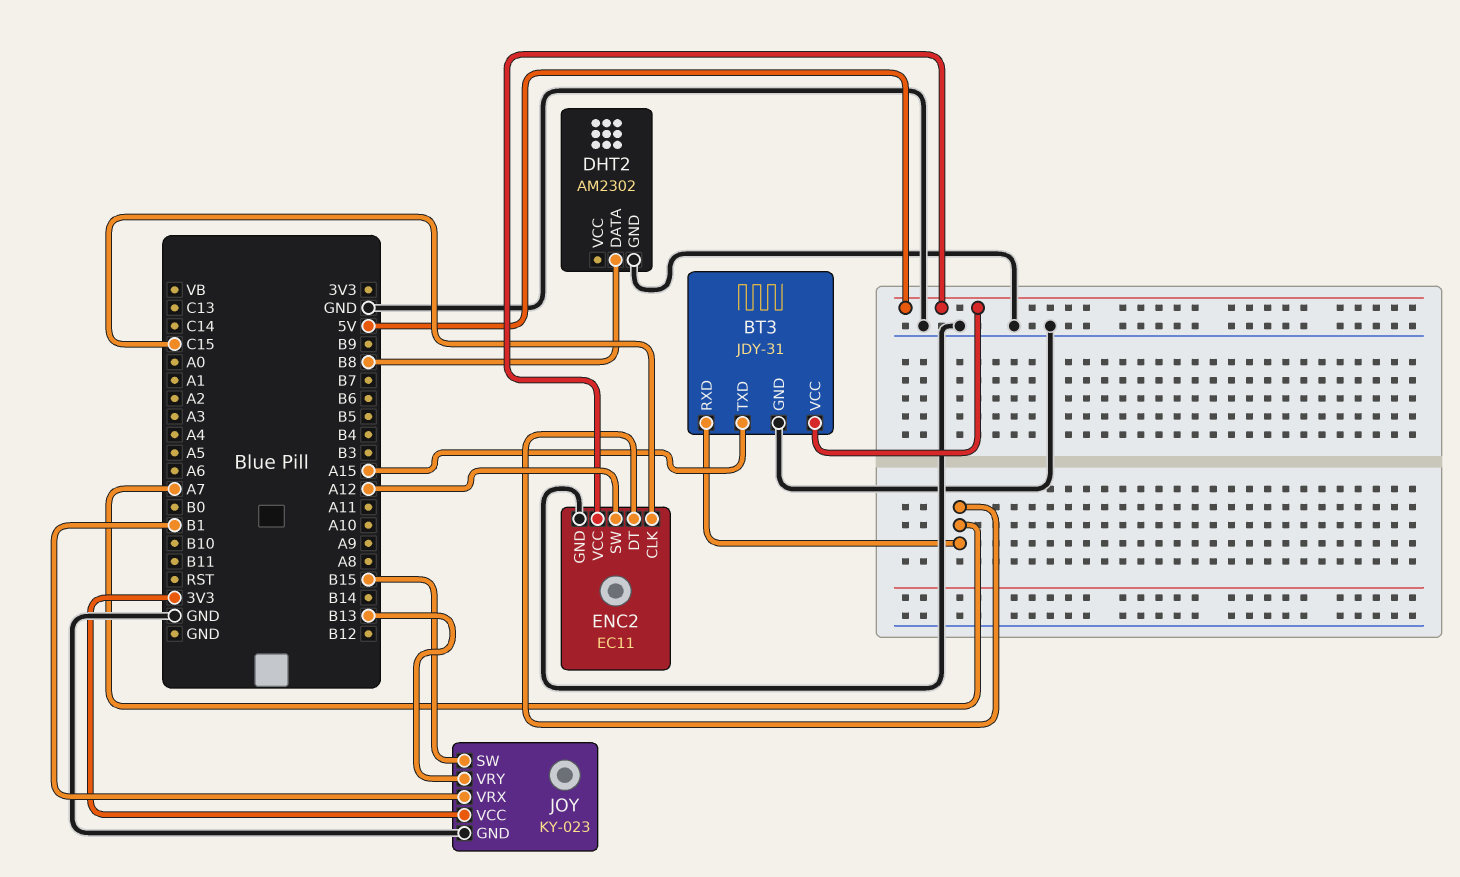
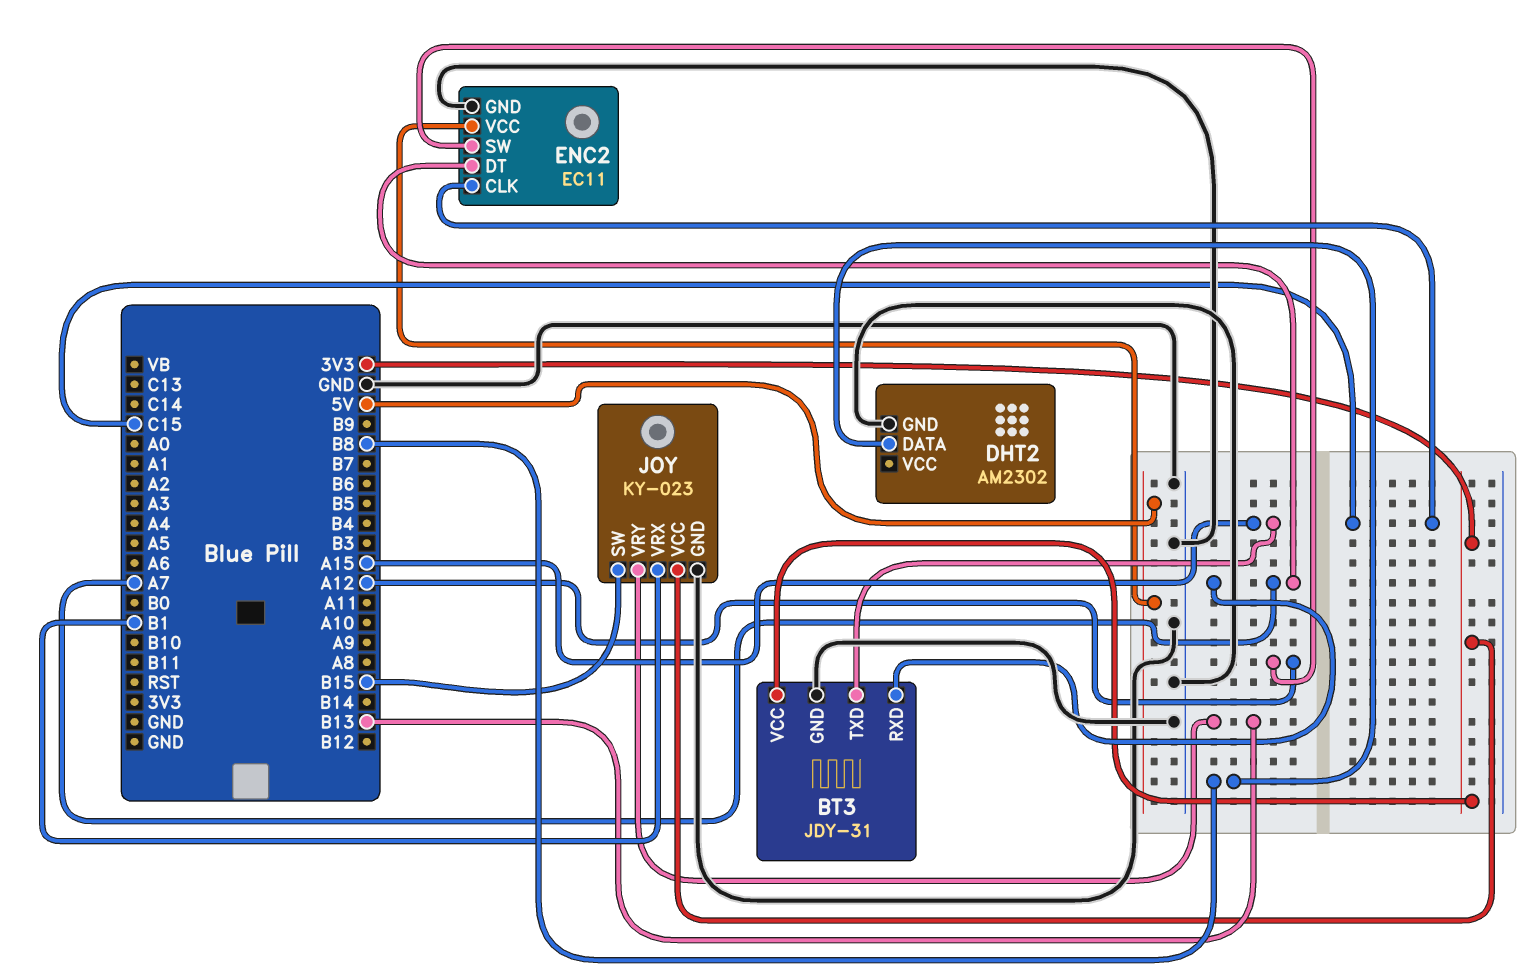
BT3 pin VCC: 5V -> 3V3

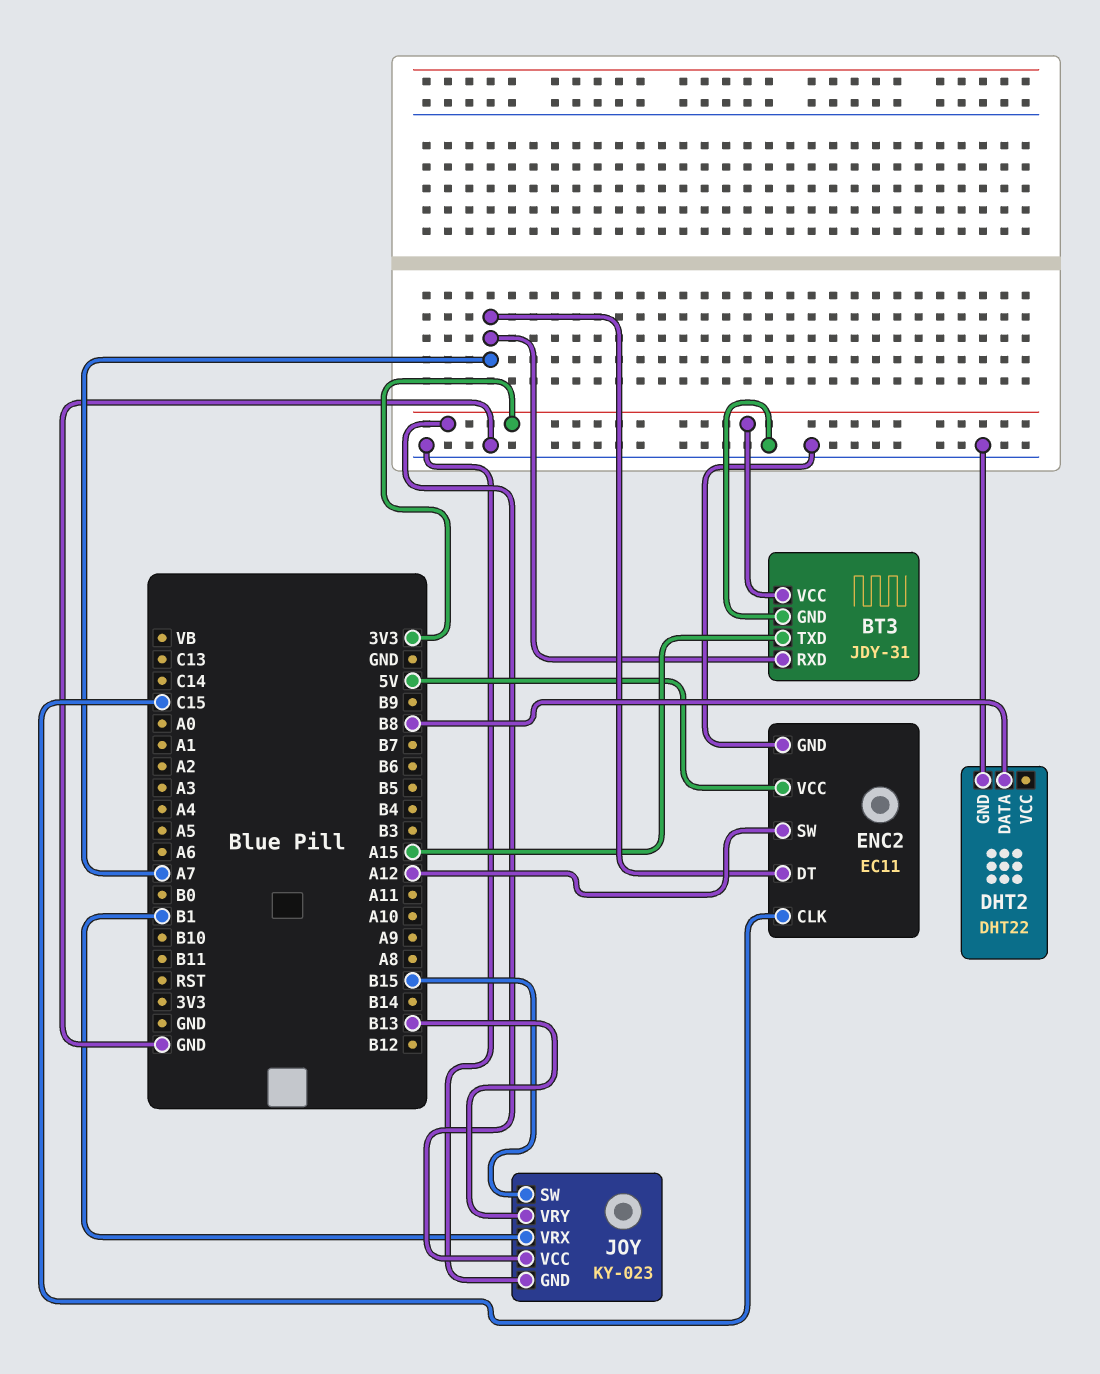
DHT2: AM2302 -> DHT22

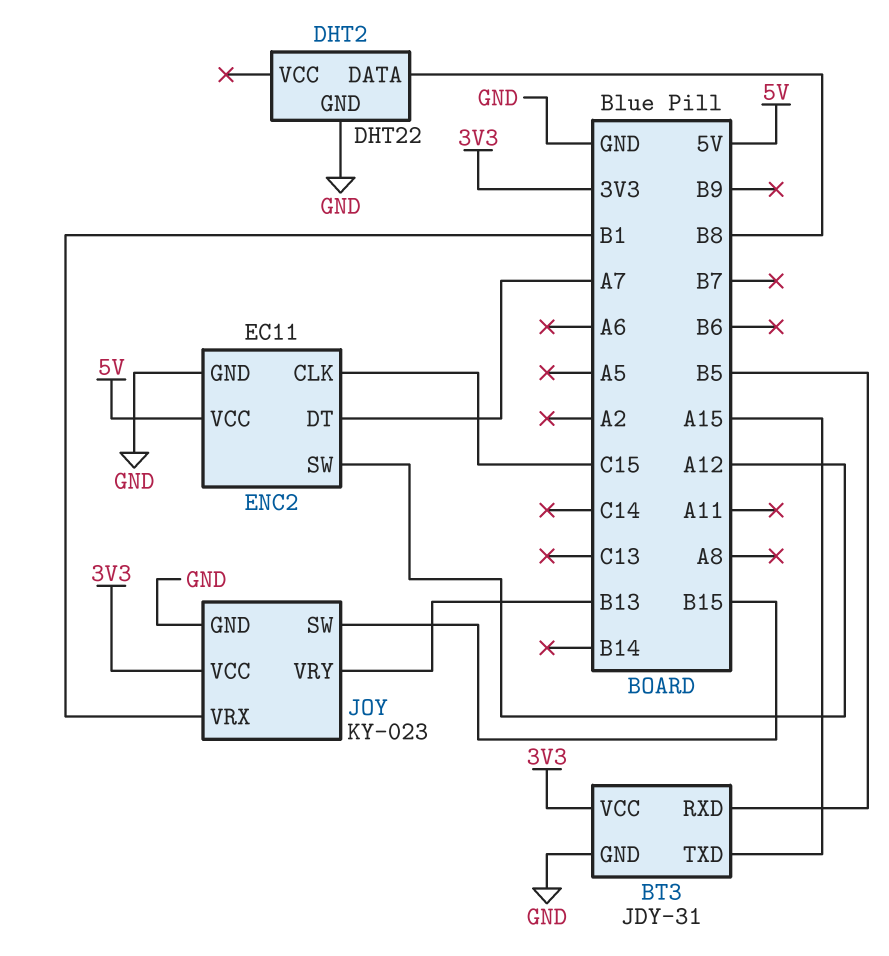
BT3 pin RXD: A7 -> B5

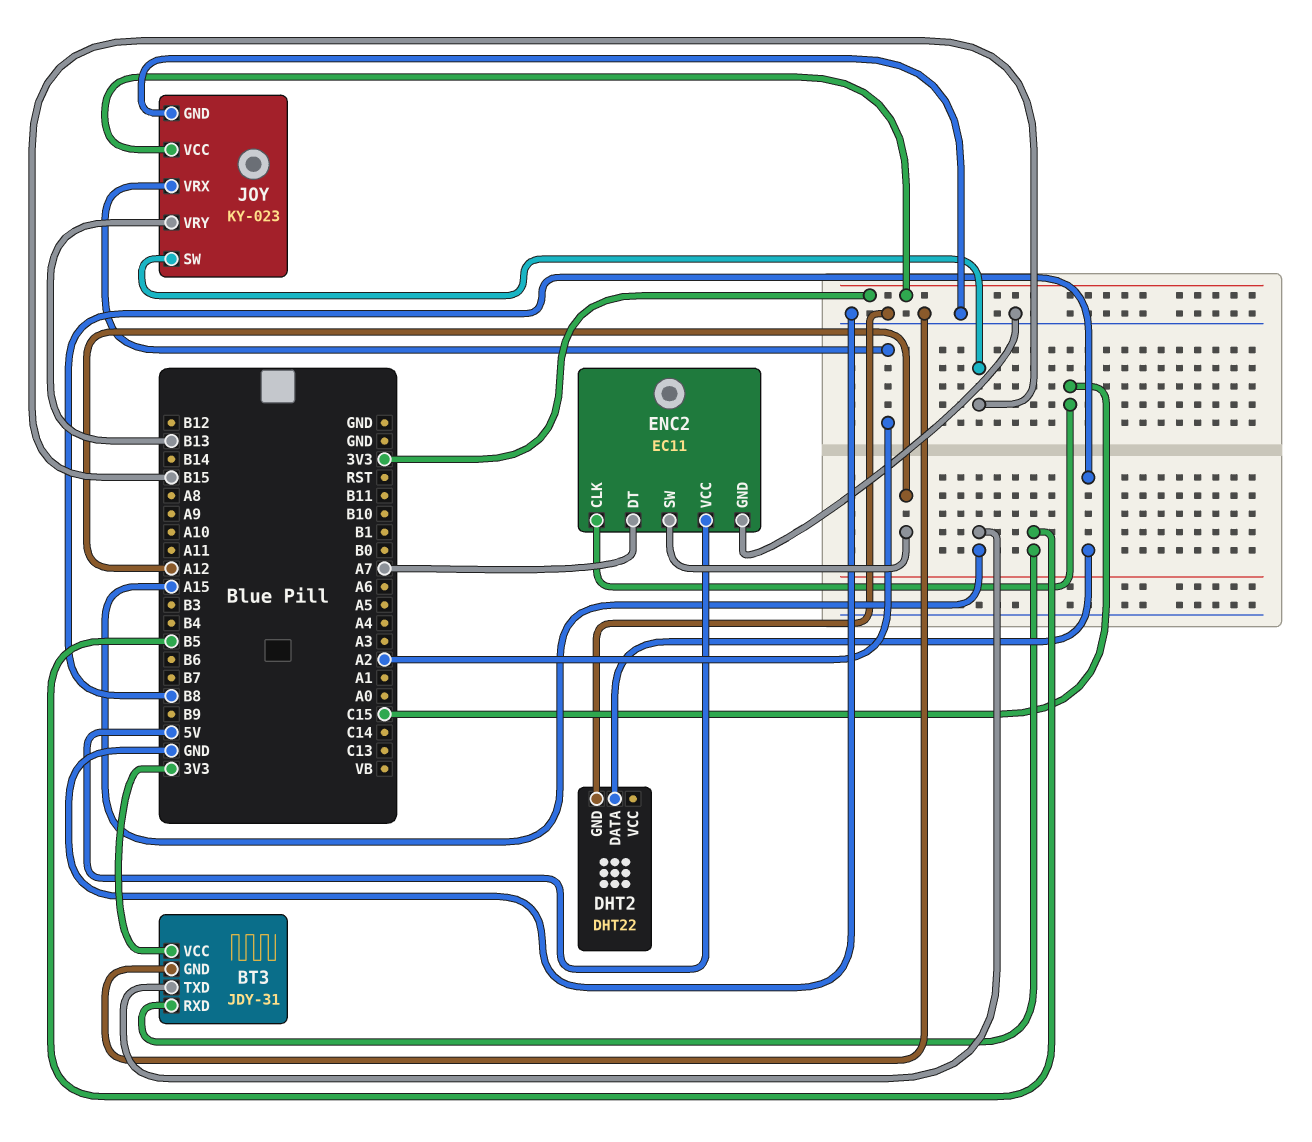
JOY pin VRX: B1 -> A2

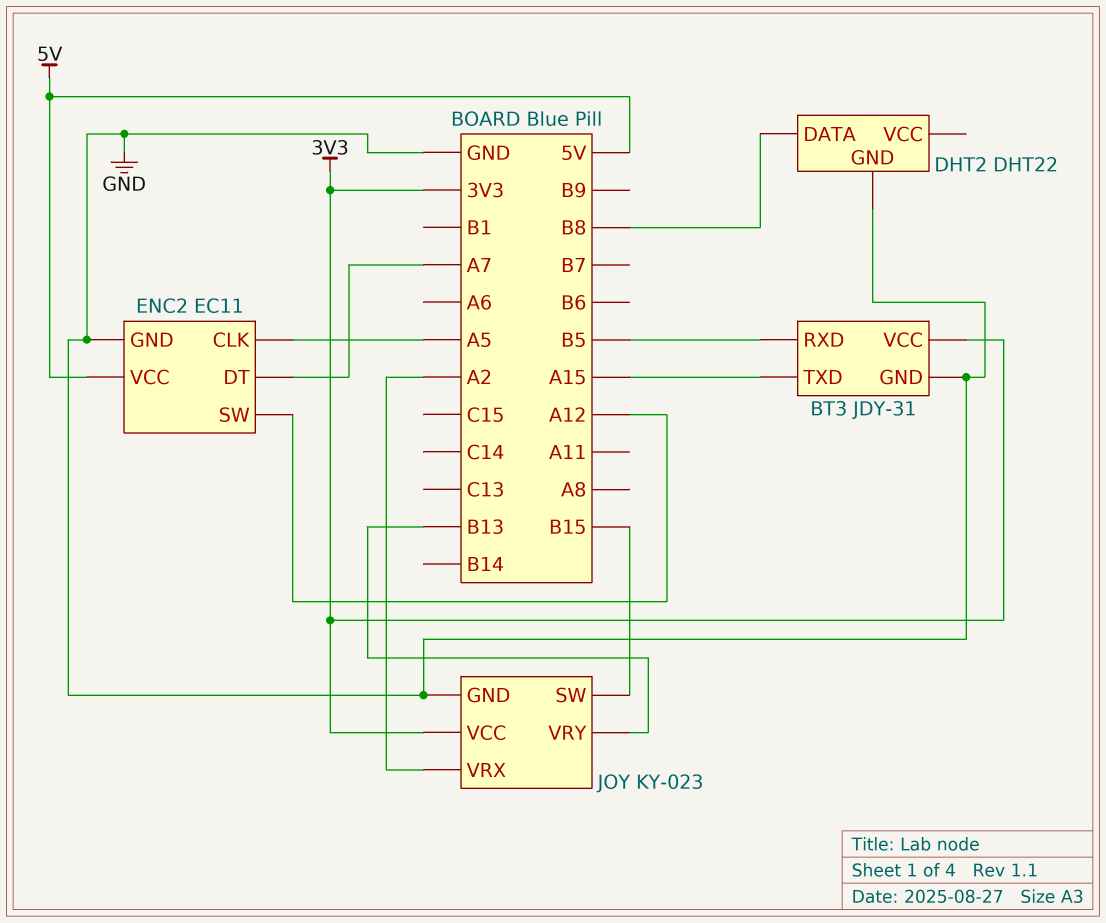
ENC2 pin CLK: C15 -> A5

